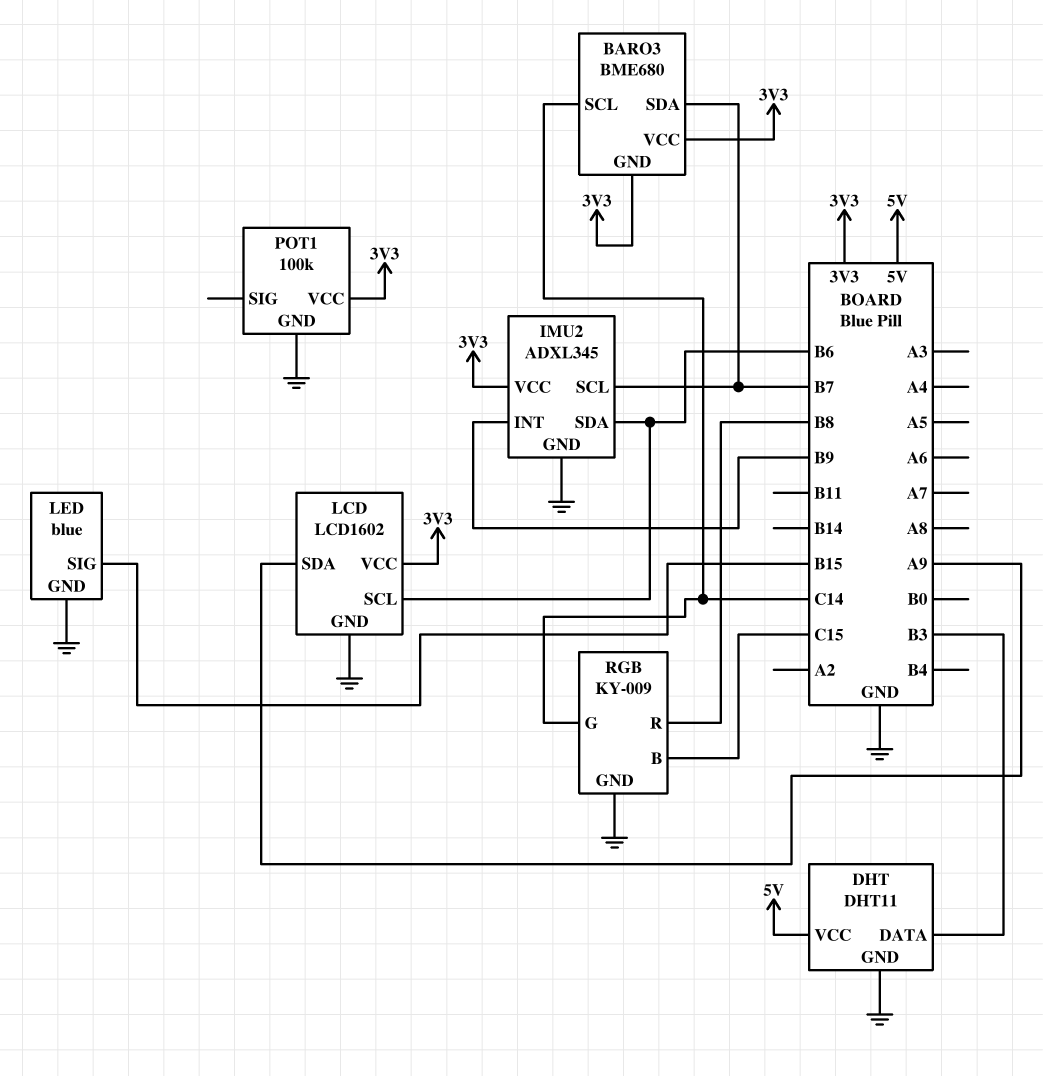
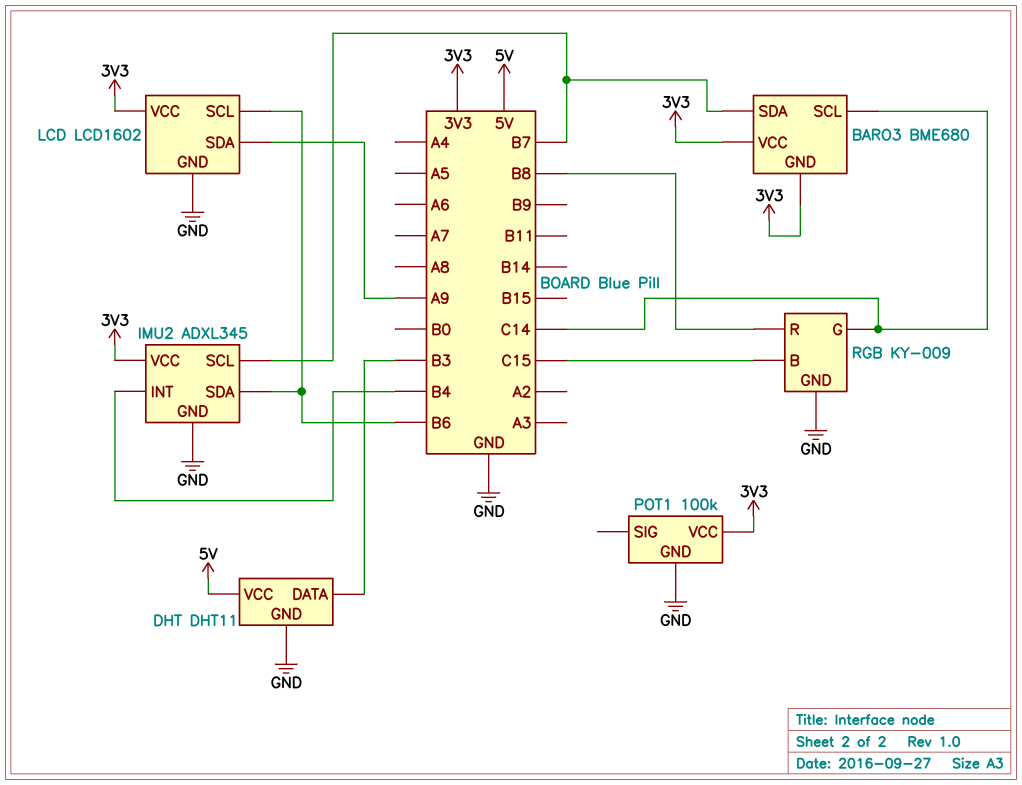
IMU2 pin INT: B9 -> B4
LED: blue -> none
LED pin GND: GND -> none
LED pin SIG: B15 -> none

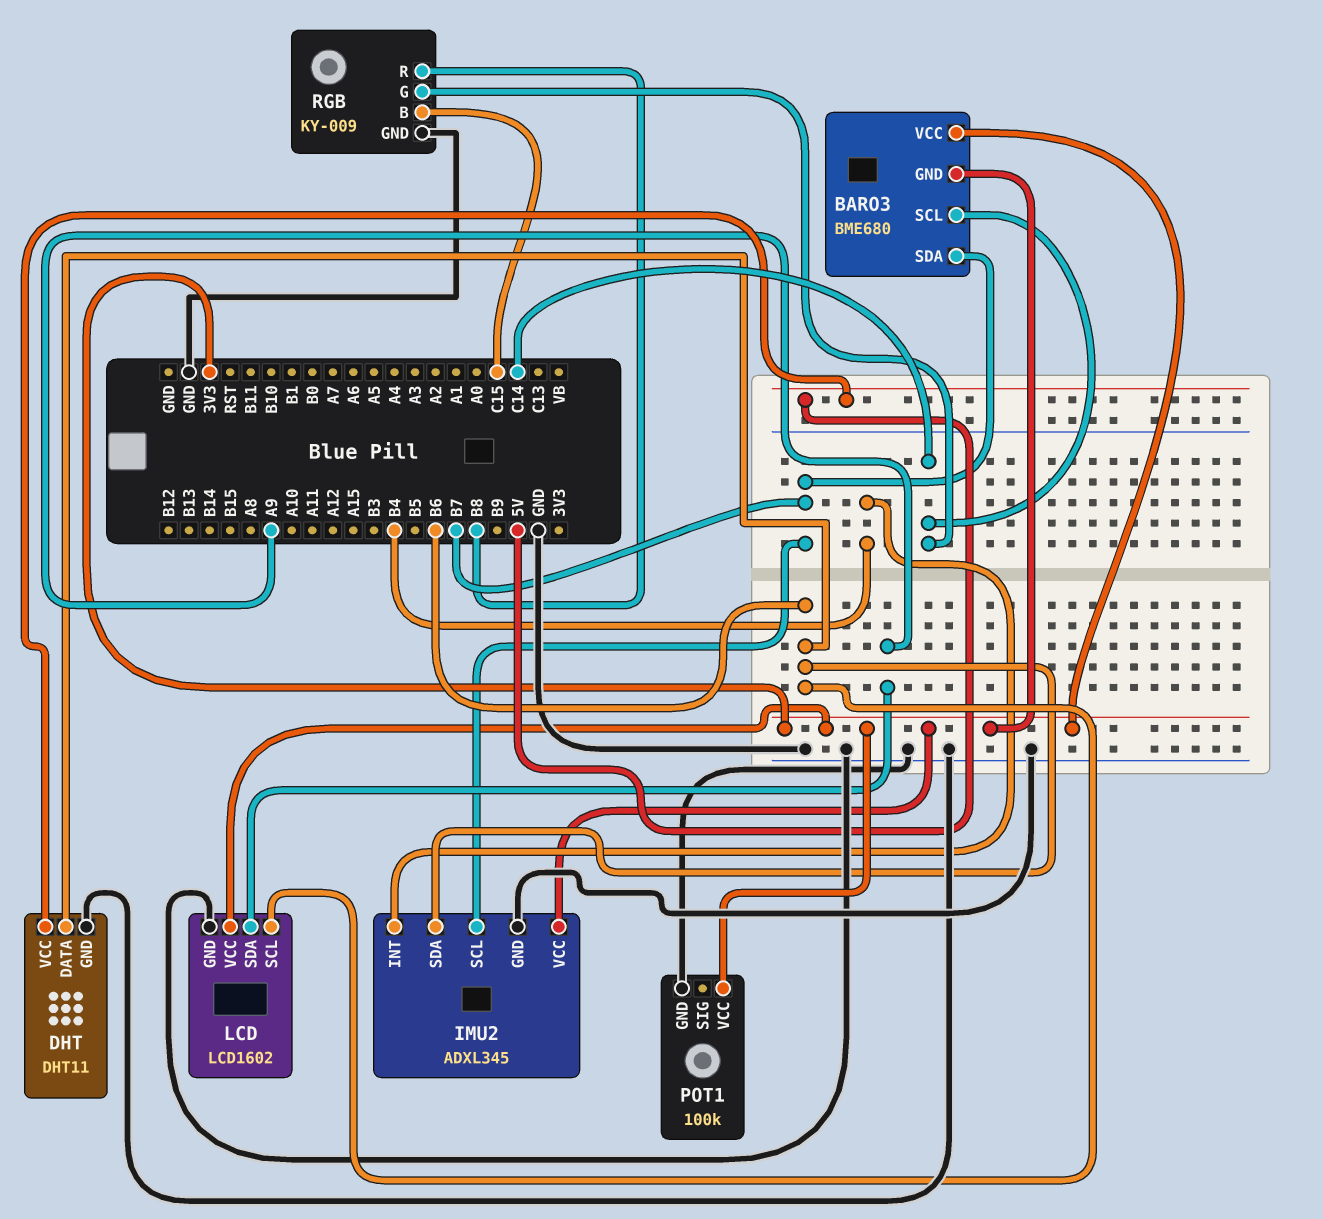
DHT pin DATA: B3 -> B6

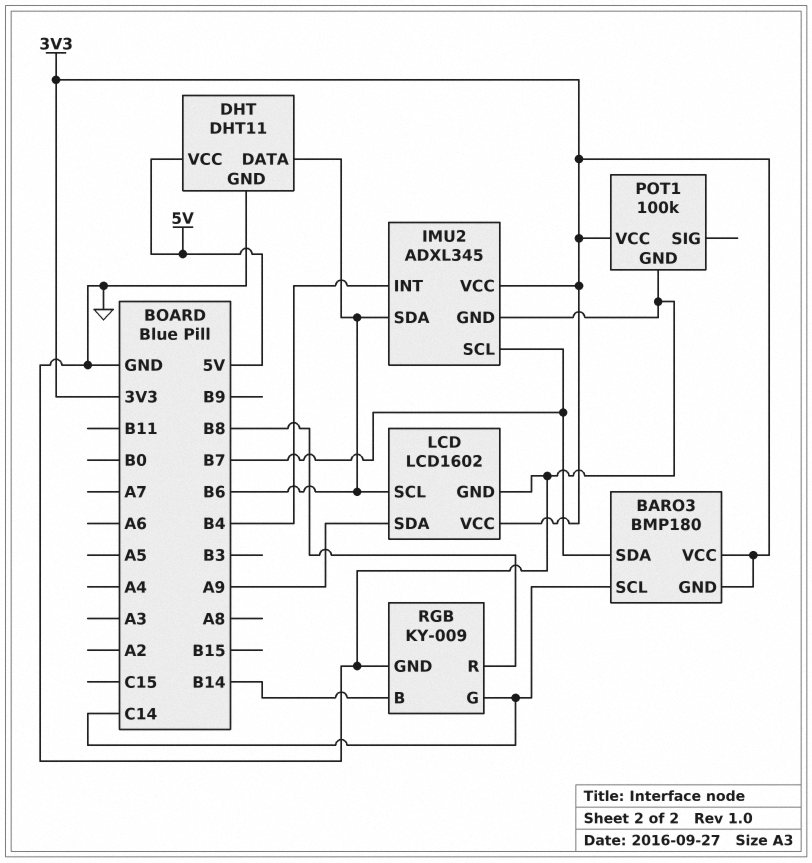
BARO3: BME680 -> BMP180
RGB pin B: C15 -> B14

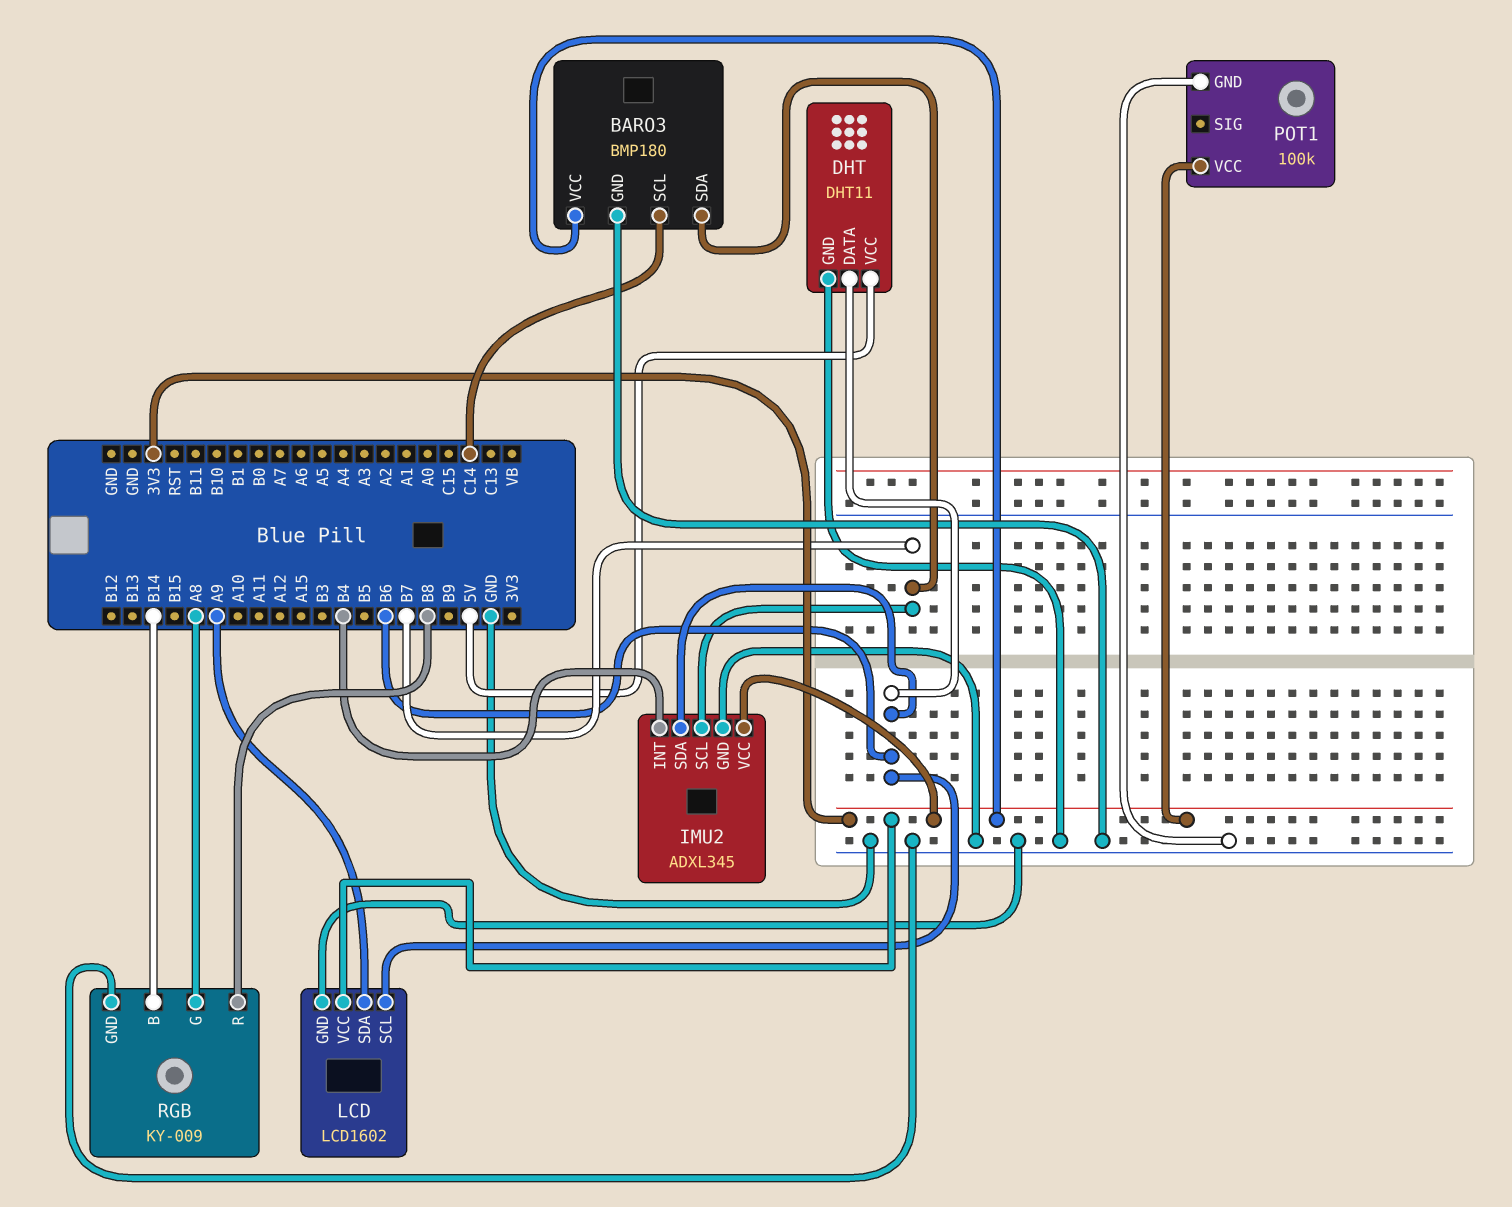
BARO3 pin GND: 3V3 -> GND
RGB pin G: C14 -> A8

